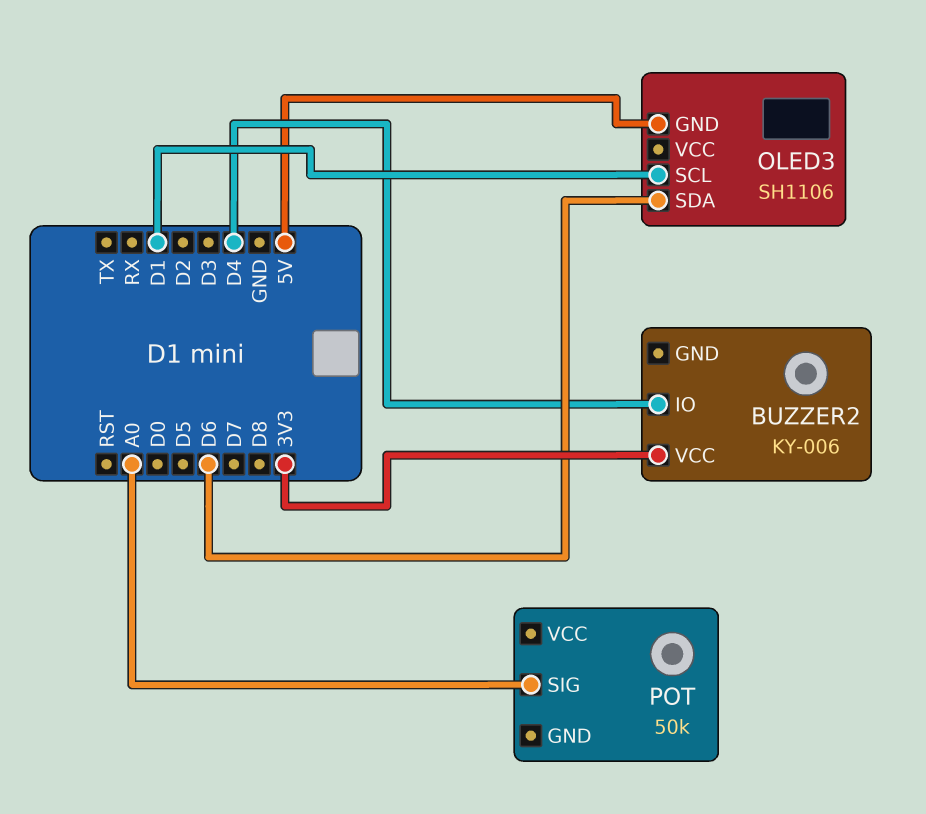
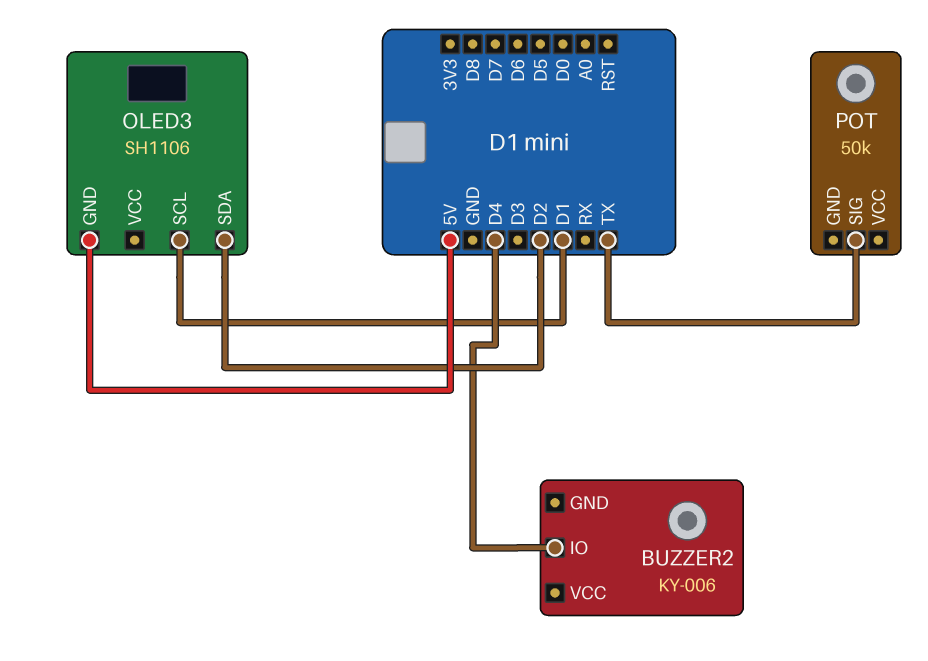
BUZZER2 pin VCC: 3V3 -> none
OLED3 pin SDA: D6 -> D2
POT pin SIG: A0 -> TX

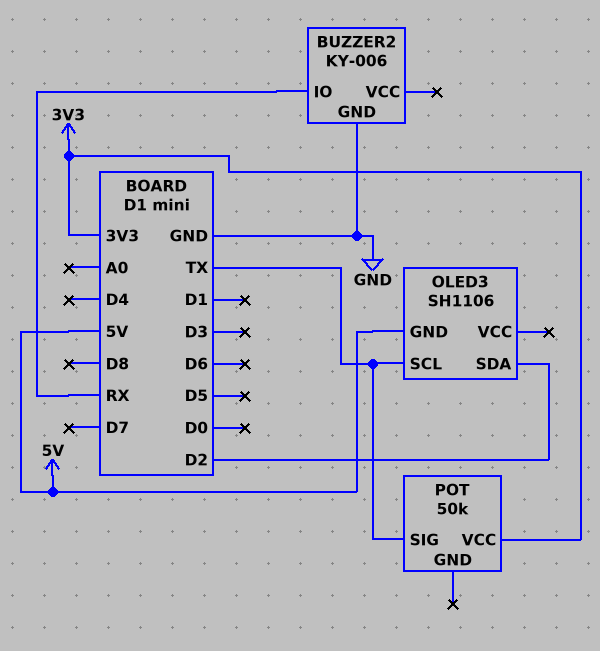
BUZZER2 pin GND: none -> GND
BUZZER2 pin IO: D4 -> RX
OLED3 pin SCL: D1 -> TX
POT pin VCC: none -> 3V3

